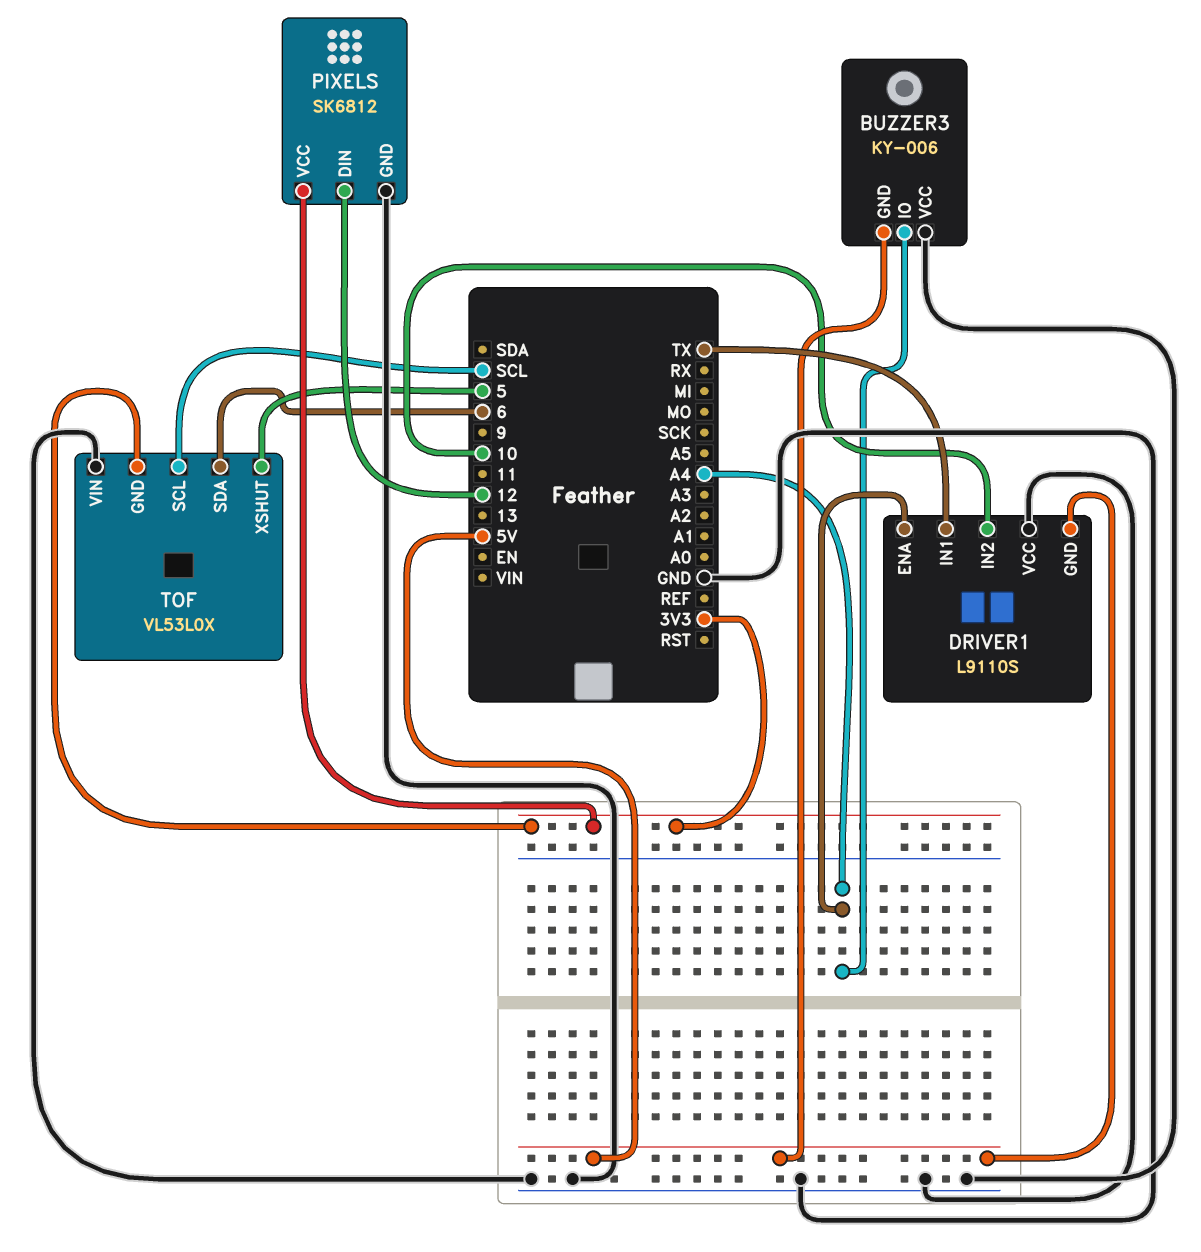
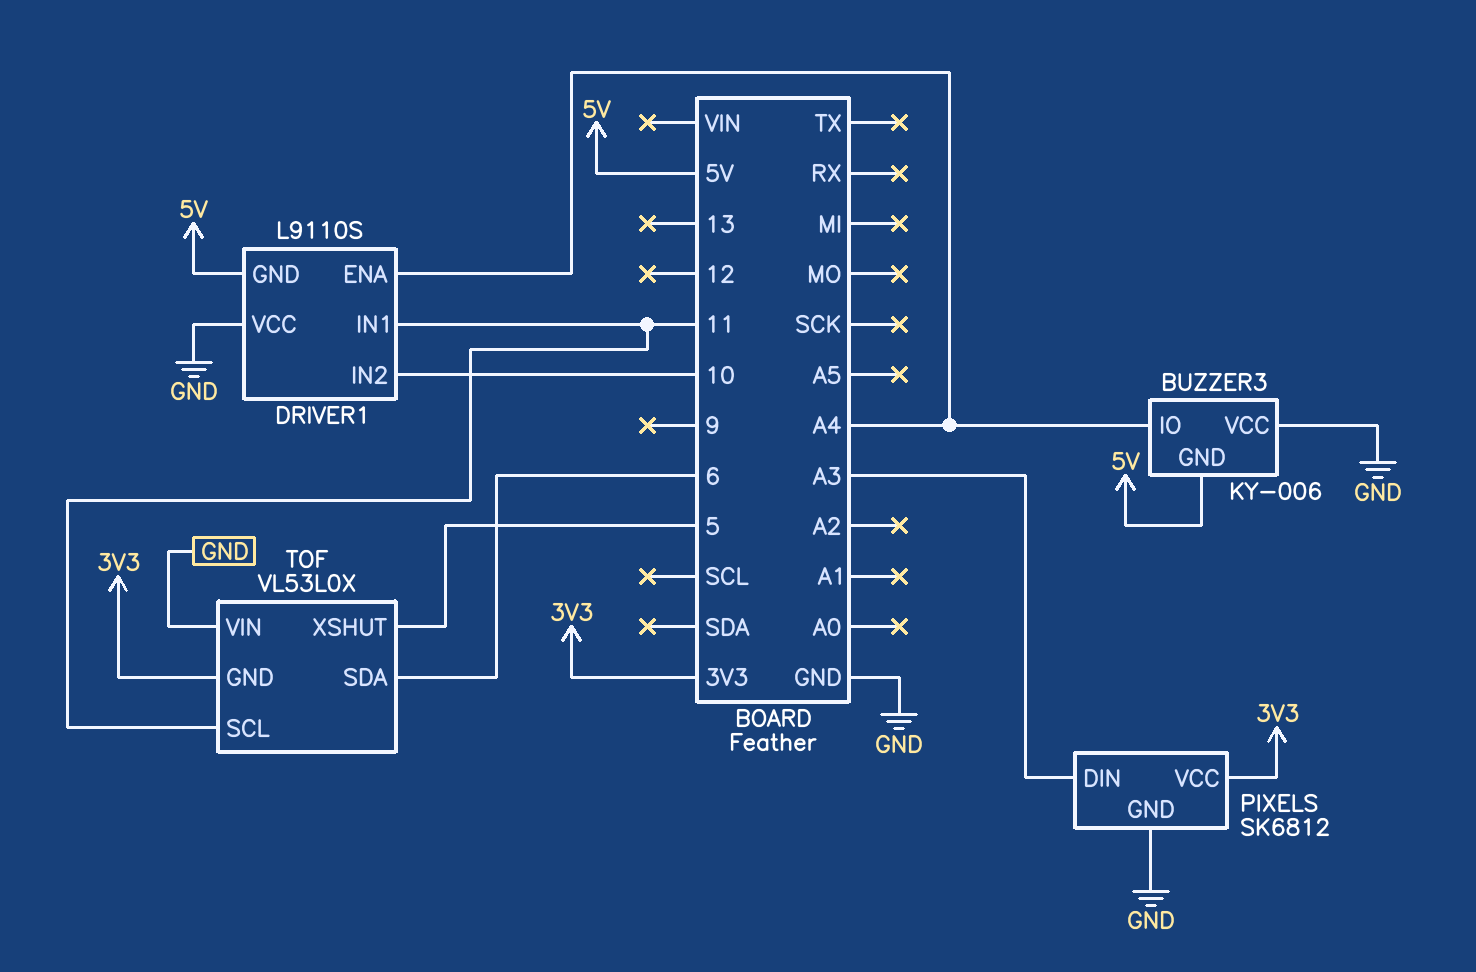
DRIVER1 pin IN1: TX -> 11
PIXELS pin DIN: 12 -> A3
TOF pin SCL: SCL -> 11

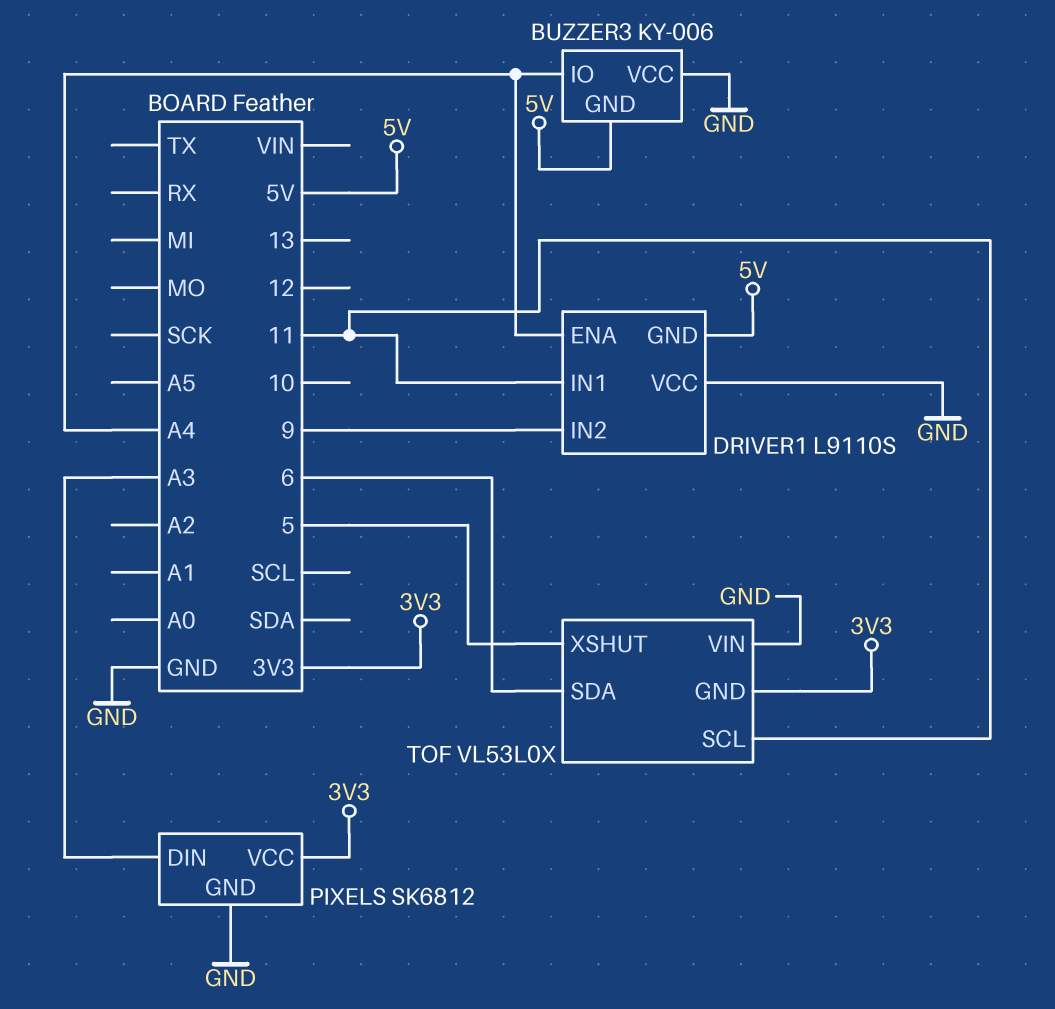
DRIVER1 pin IN2: 10 -> 9

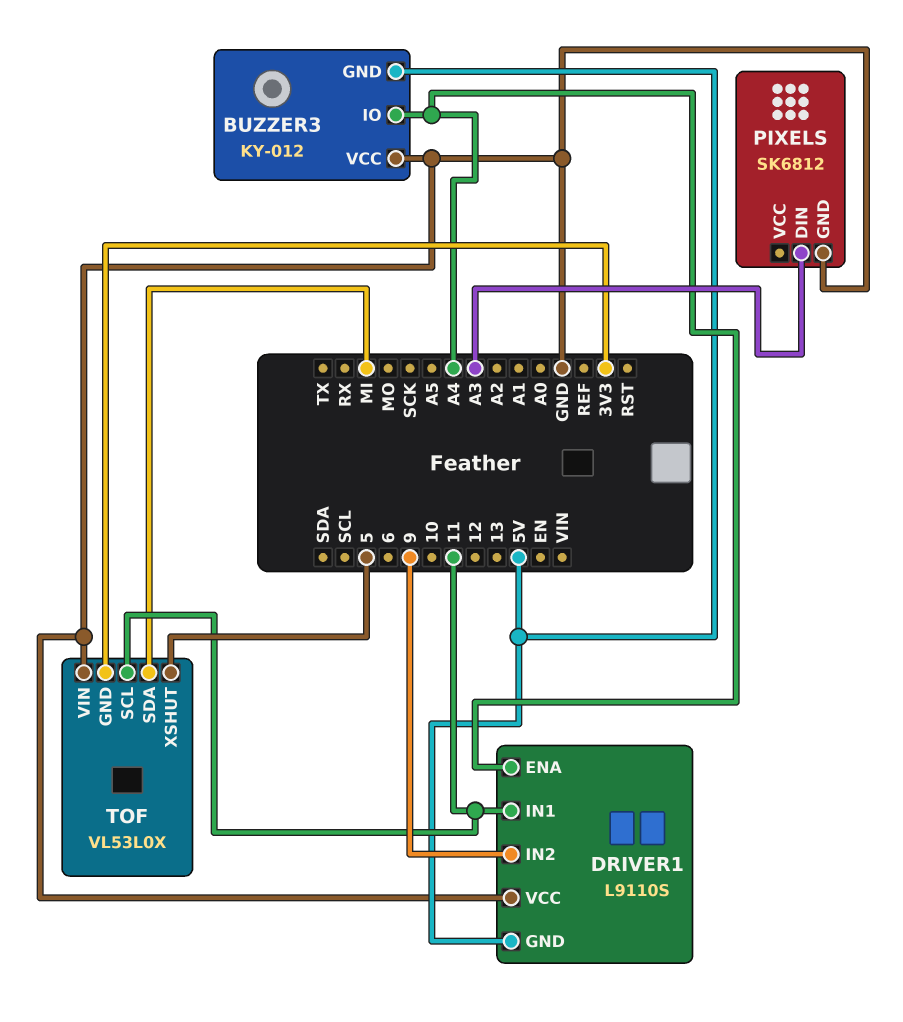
BUZZER3: KY-006 -> KY-012
PIXELS pin VCC: 3V3 -> none
TOF pin SDA: 6 -> MI

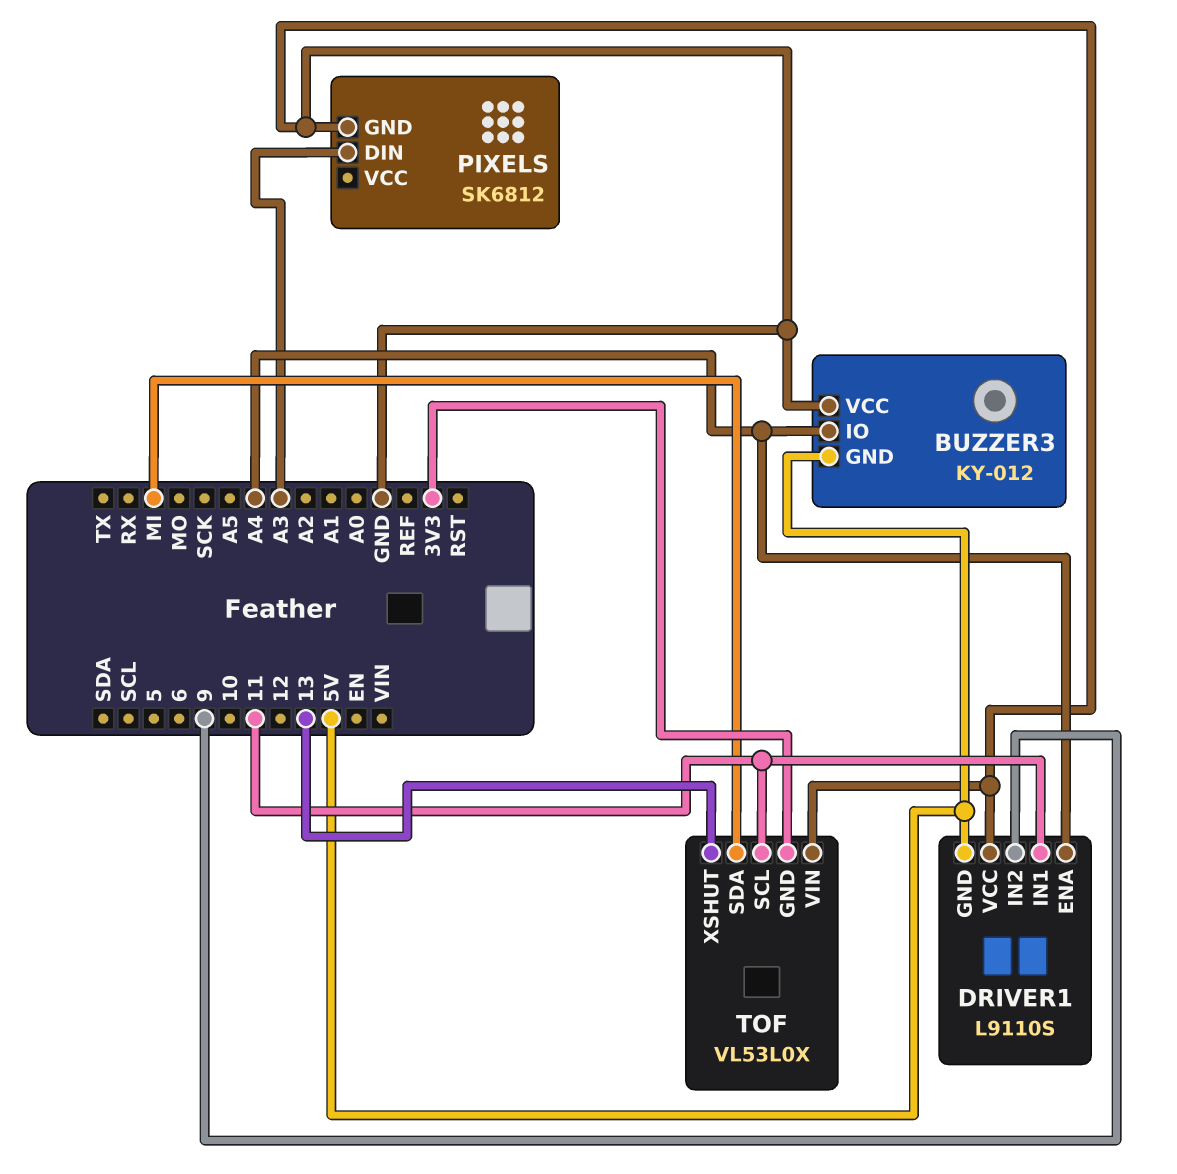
TOF pin XSHUT: 5 -> 13

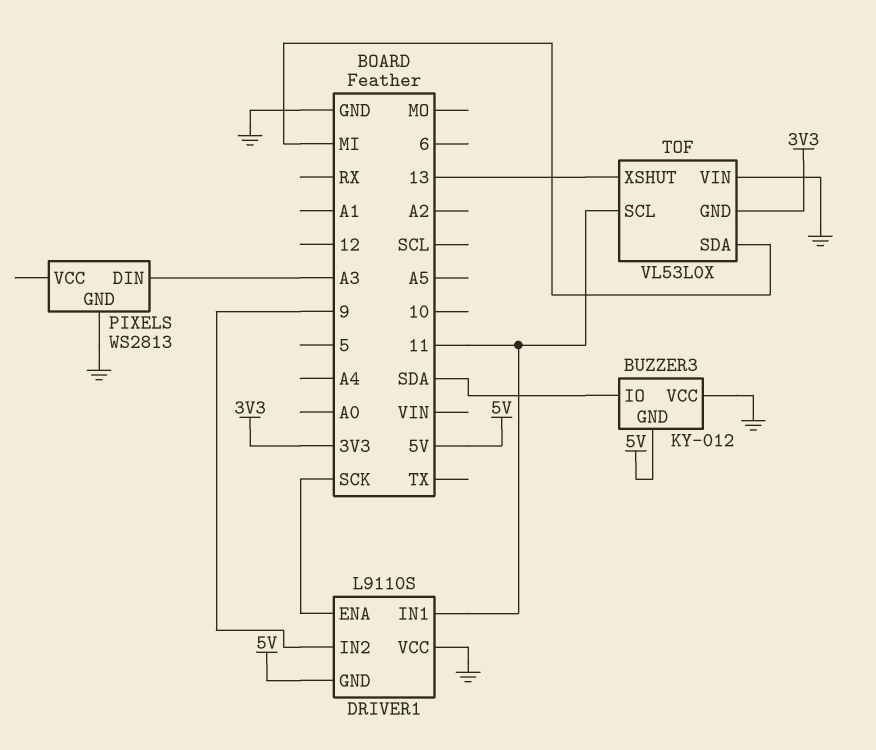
BUZZER3 pin IO: A4 -> SDA
DRIVER1 pin ENA: A4 -> SCK
PIXELS: SK6812 -> WS2813

